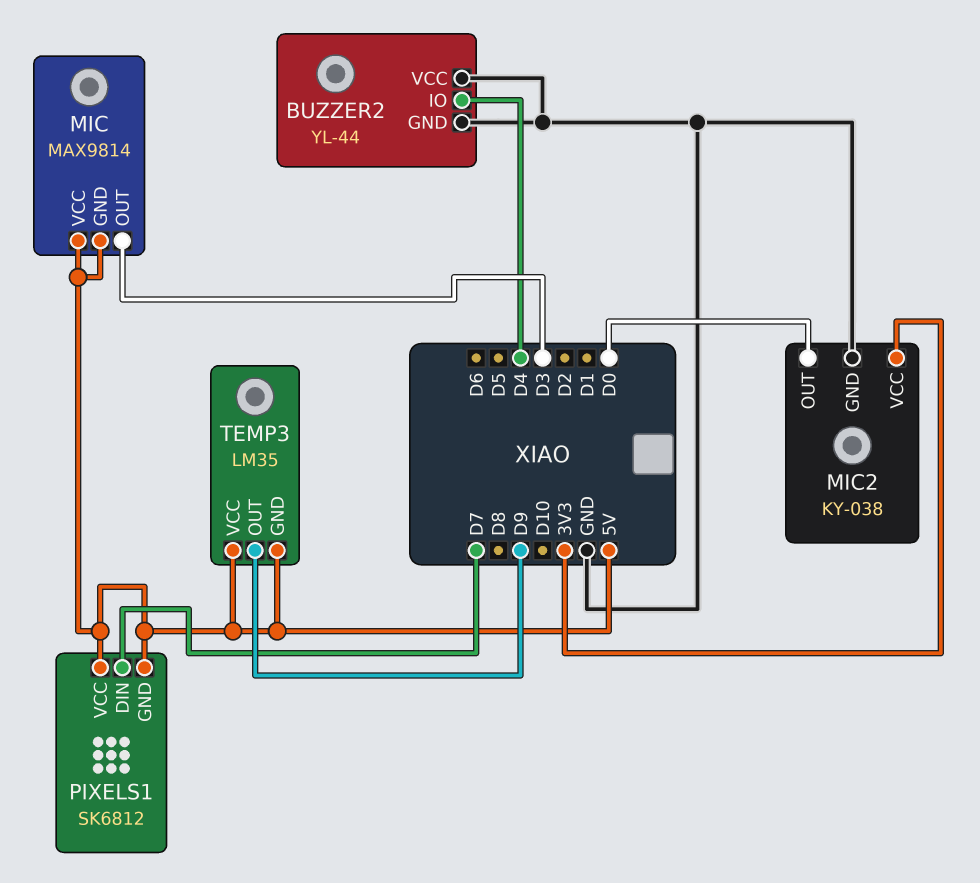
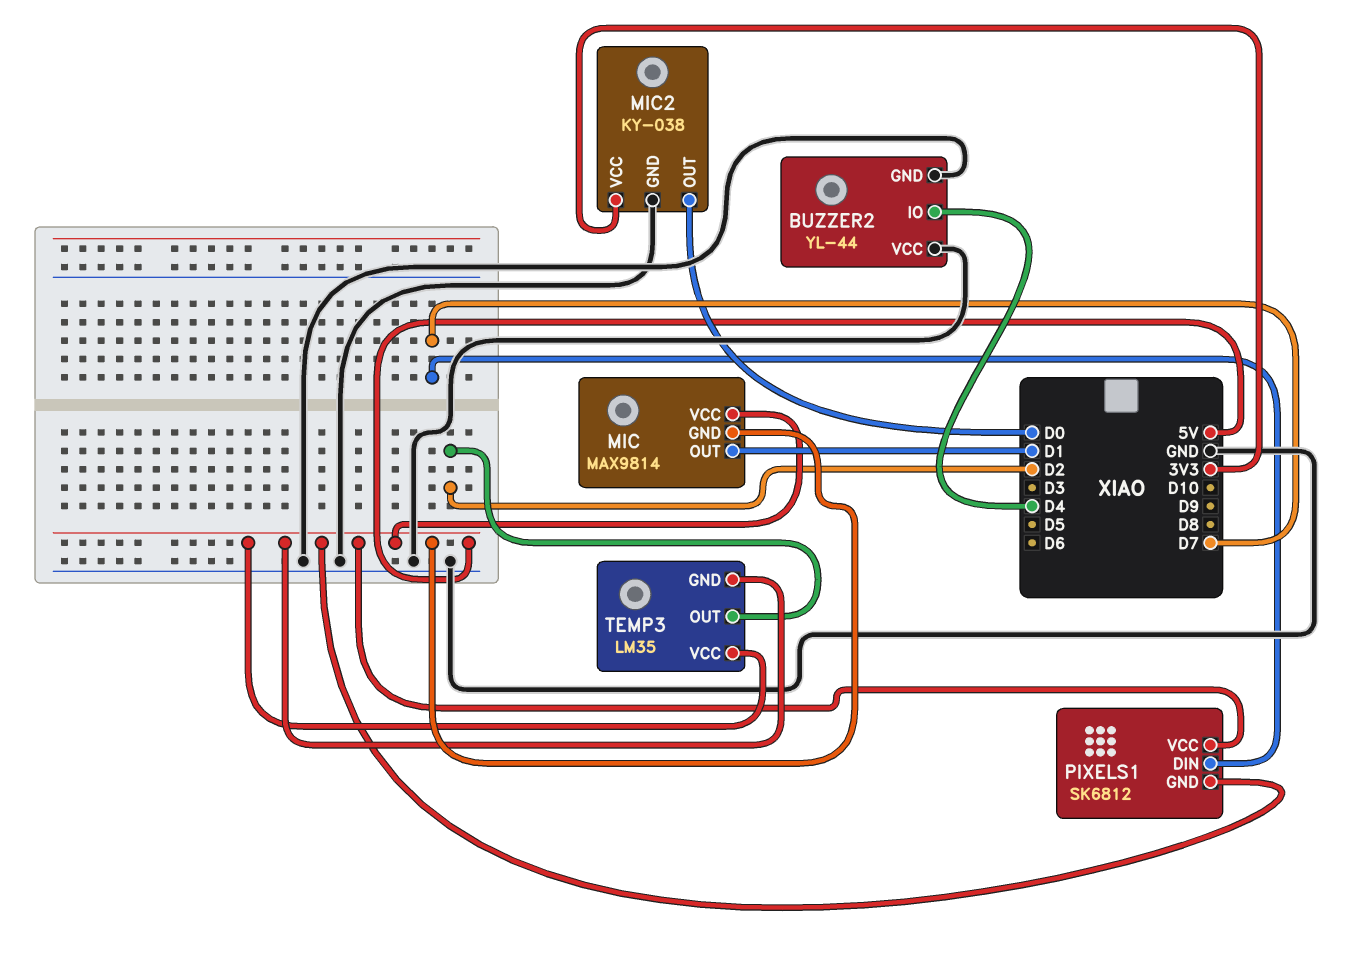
MIC pin OUT: D3 -> D1
TEMP3 pin OUT: D9 -> D2

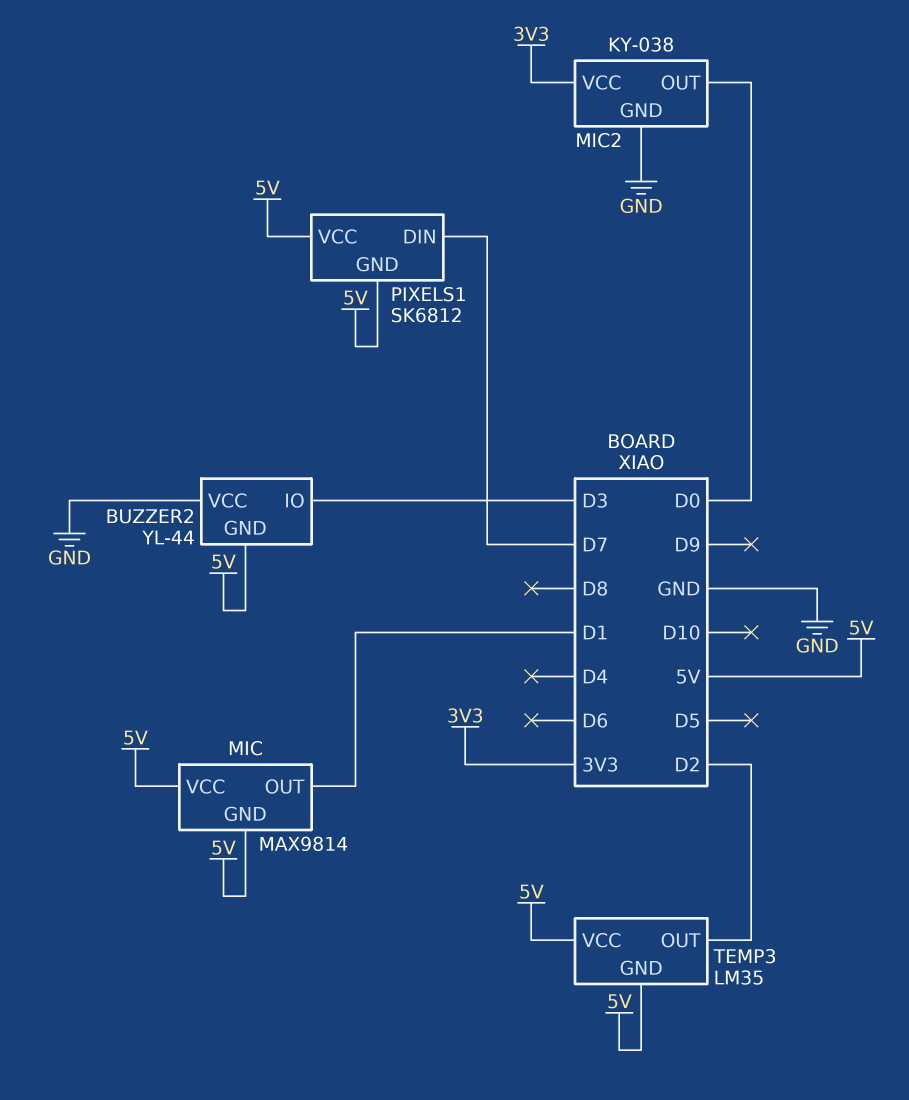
BUZZER2 pin GND: GND -> 5V
BUZZER2 pin IO: D4 -> D3

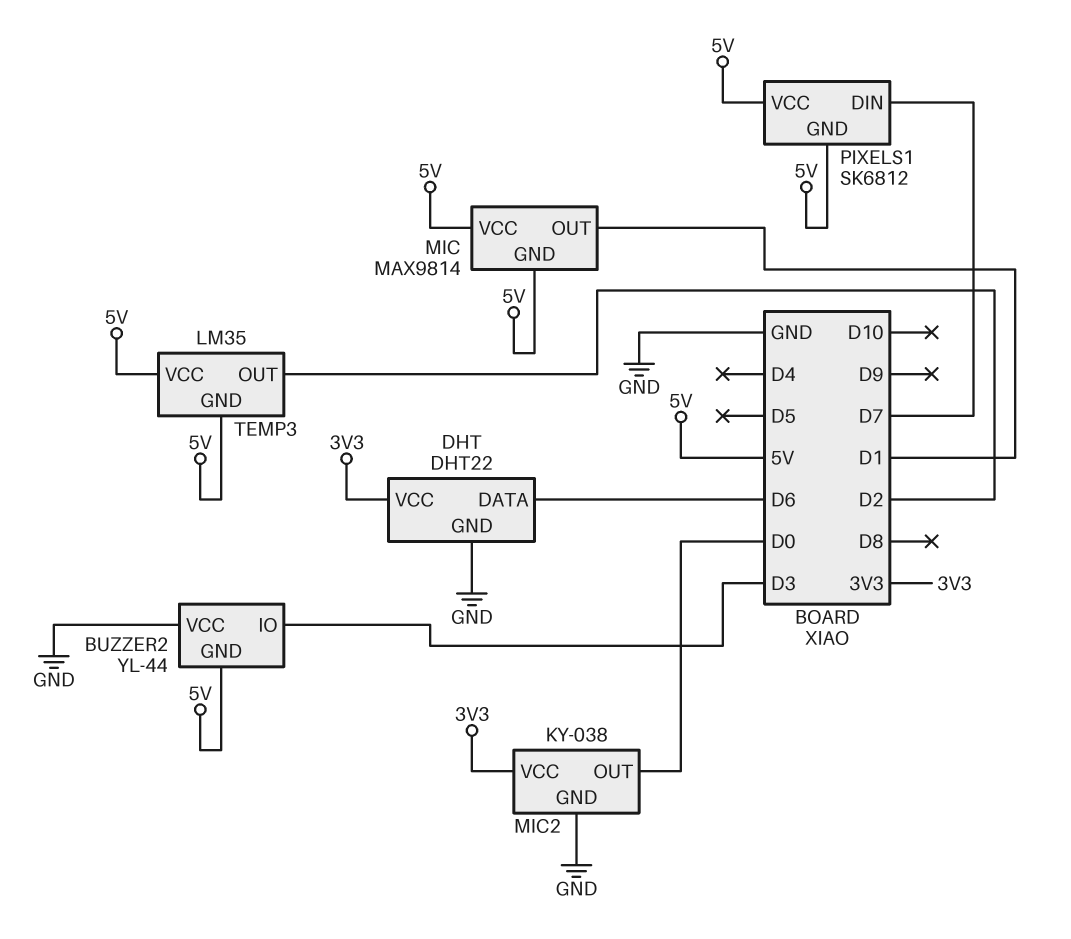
DHT: none -> DHT22
DHT pin DATA: none -> D6
DHT pin GND: none -> GND
DHT pin VCC: none -> 3V3

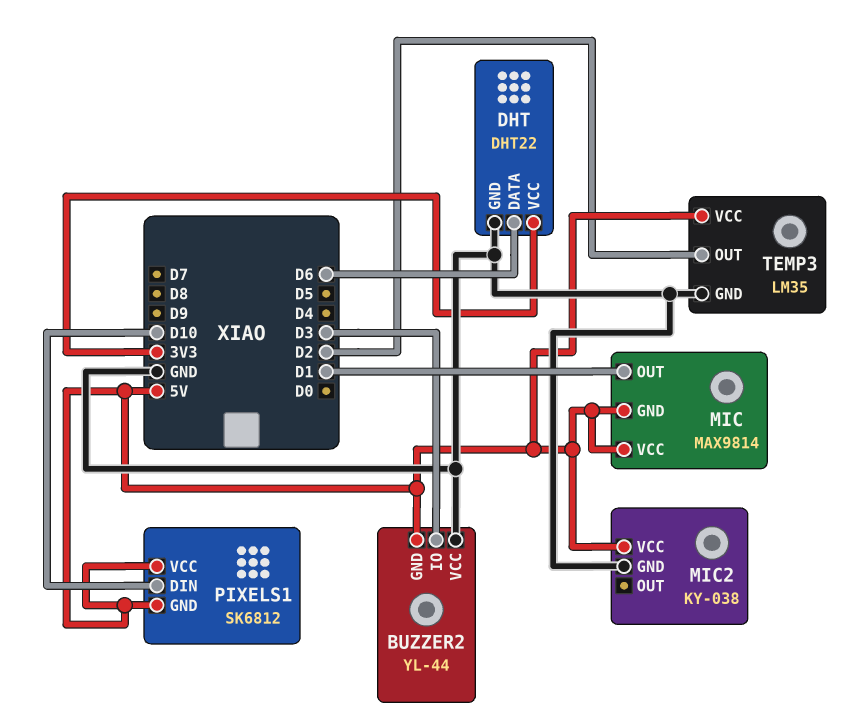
MIC2 pin OUT: D0 -> none
MIC2 pin VCC: 3V3 -> 5V
PIXELS1 pin DIN: D7 -> D10
TEMP3 pin GND: 5V -> GND

